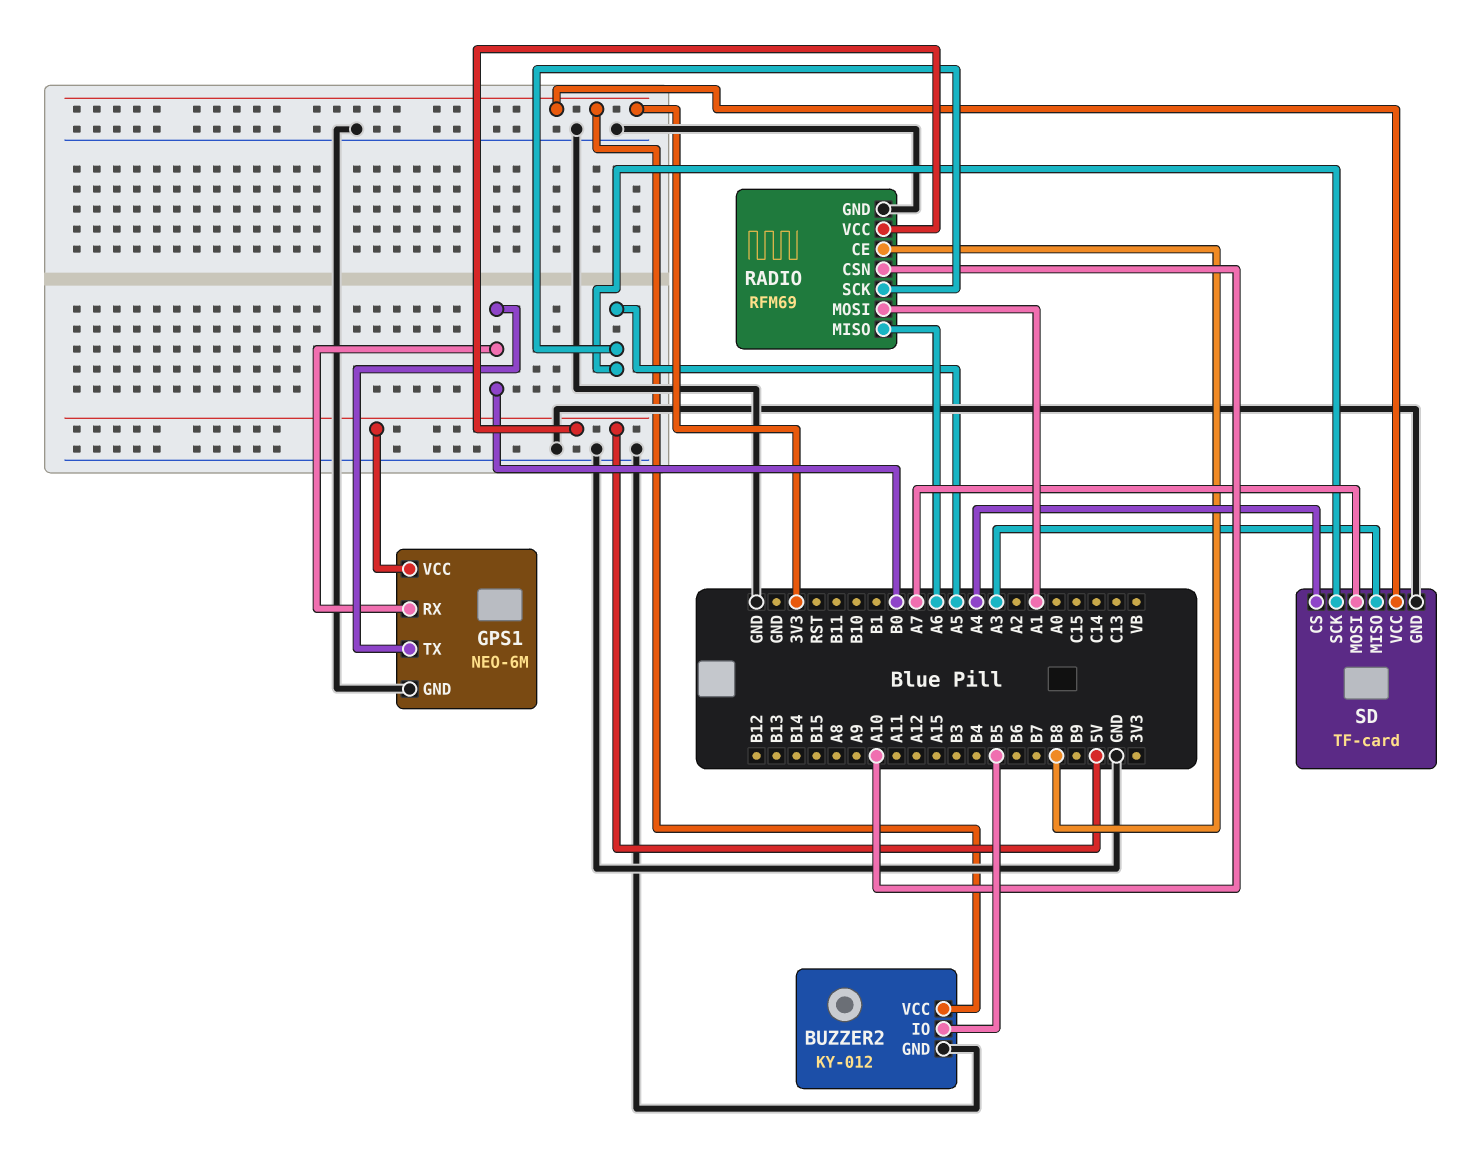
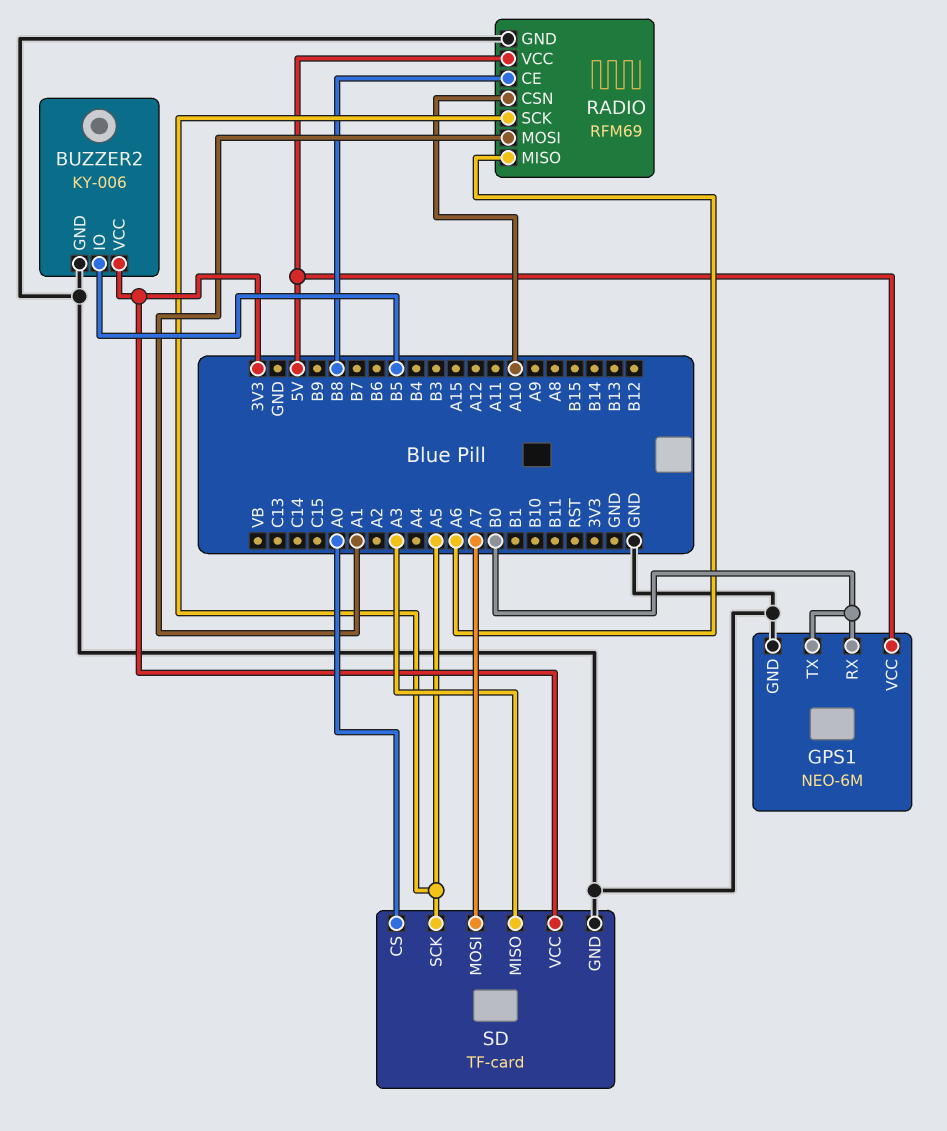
BUZZER2: KY-012 -> KY-006
SD pin CS: A4 -> A0

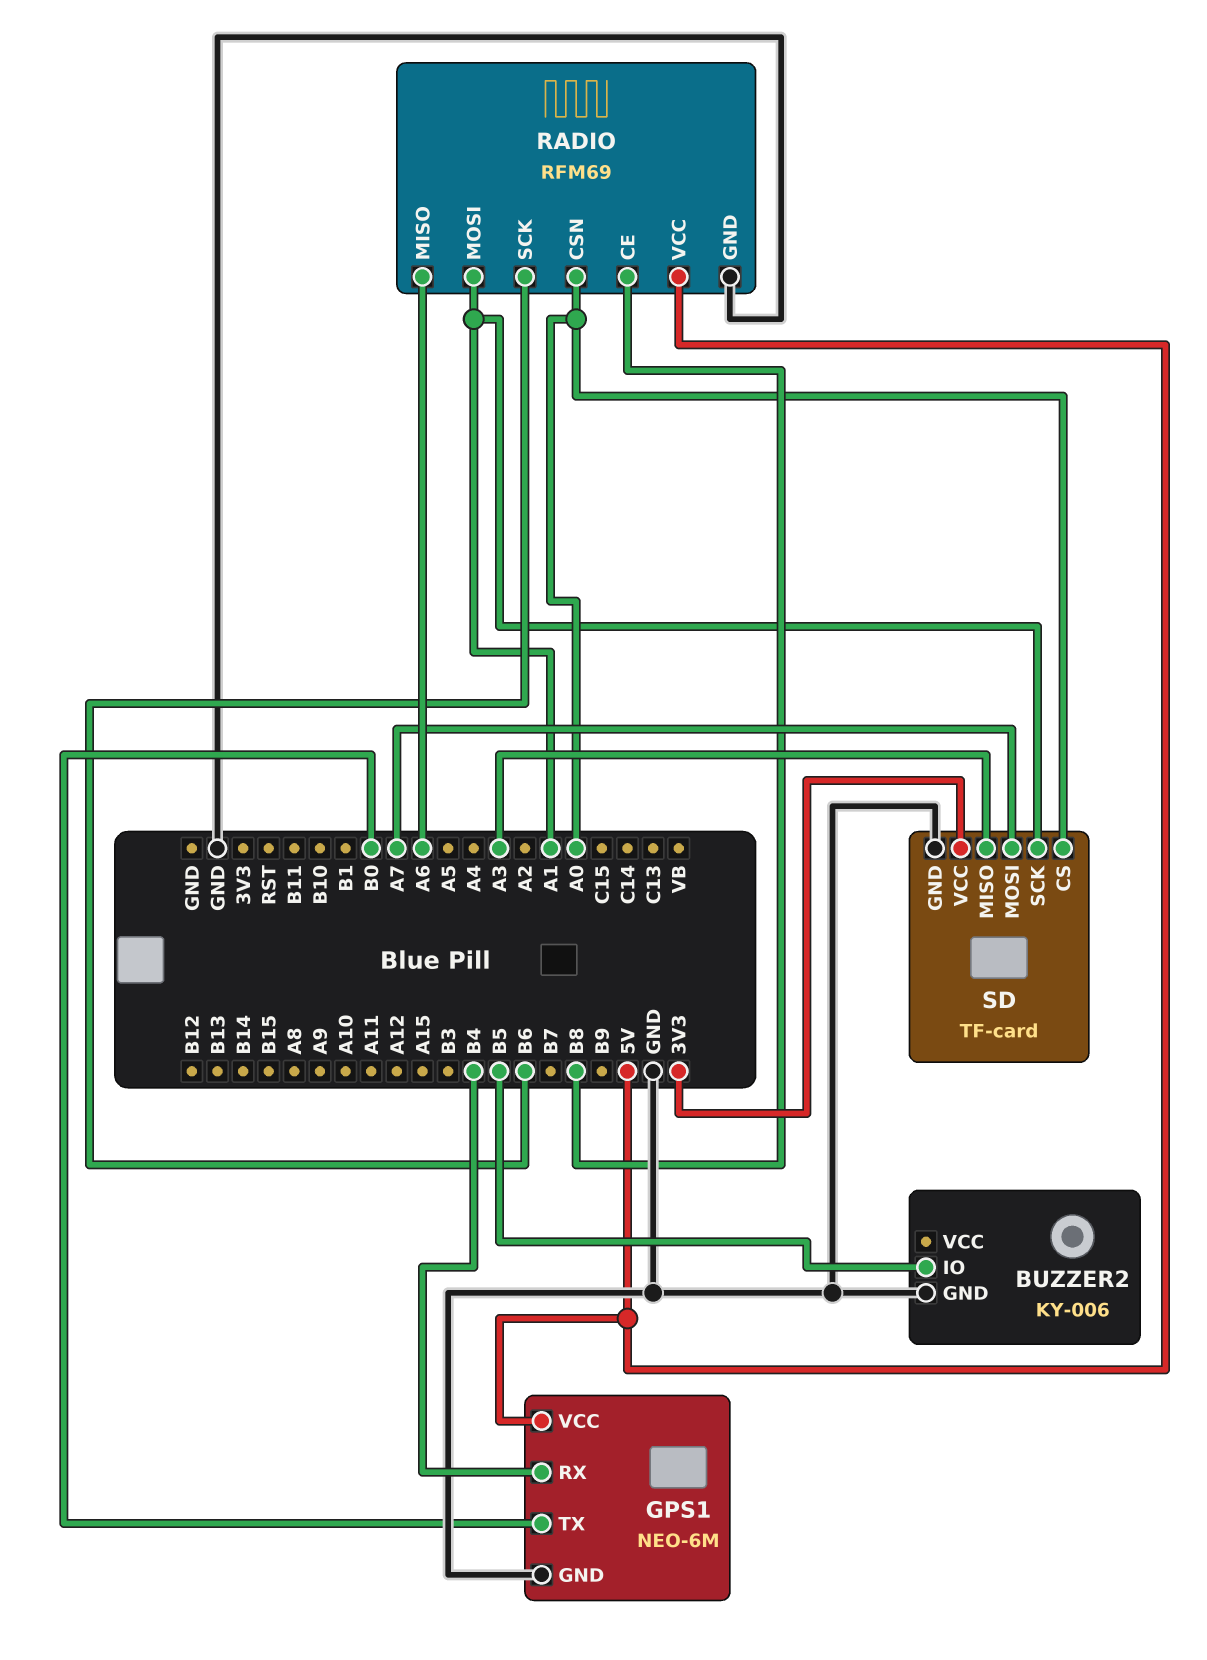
BUZZER2 pin VCC: 3V3 -> none
GPS1 pin RX: B0 -> B4
RADIO pin CSN: A10 -> A0
RADIO pin SCK: A5 -> B6
SD pin SCK: A5 -> A1

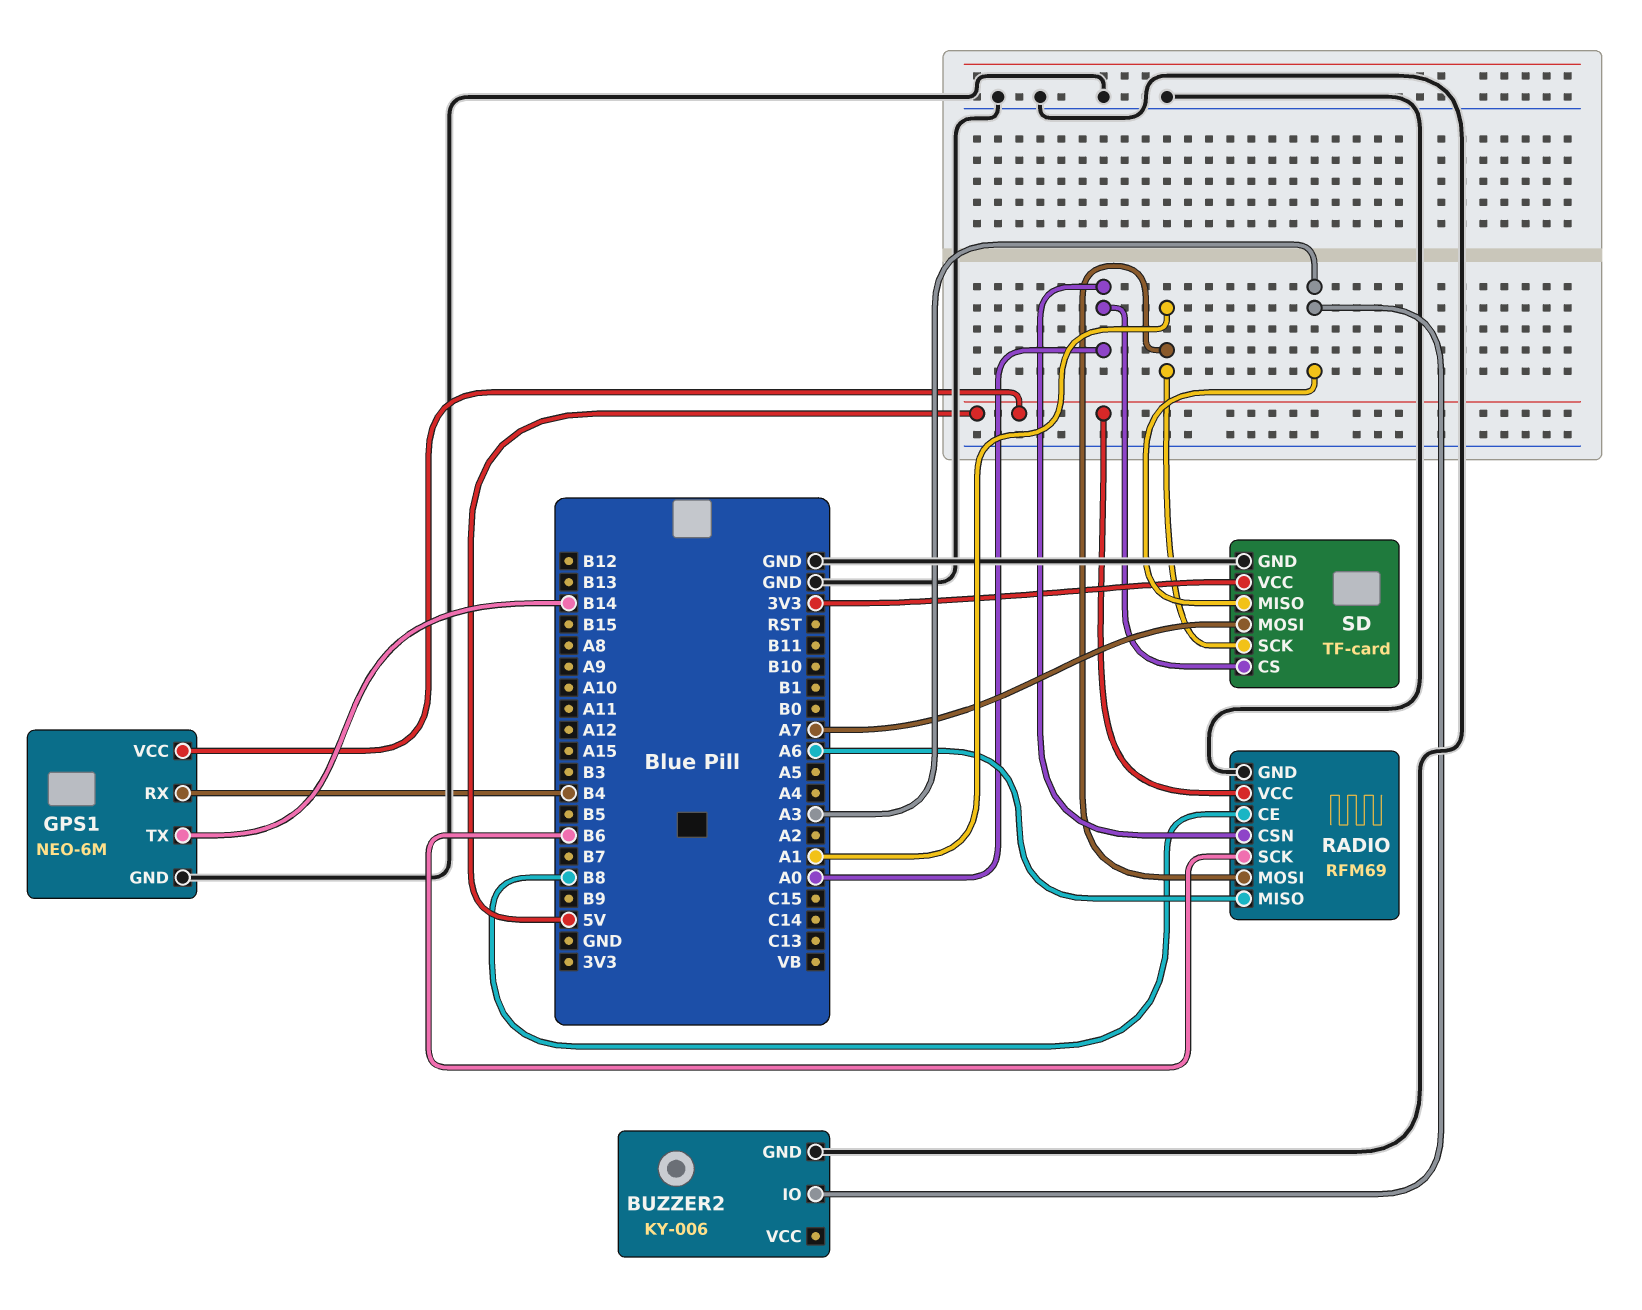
BUZZER2 pin IO: B5 -> A3
GPS1 pin TX: B0 -> B14

